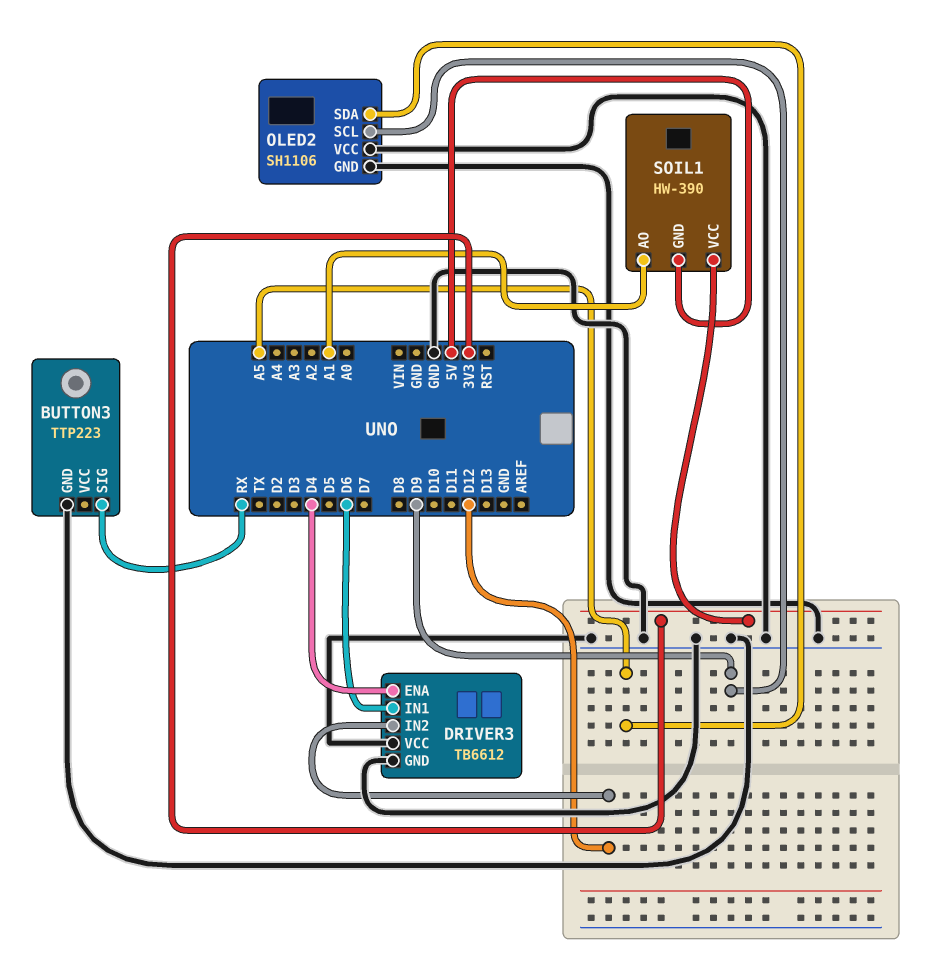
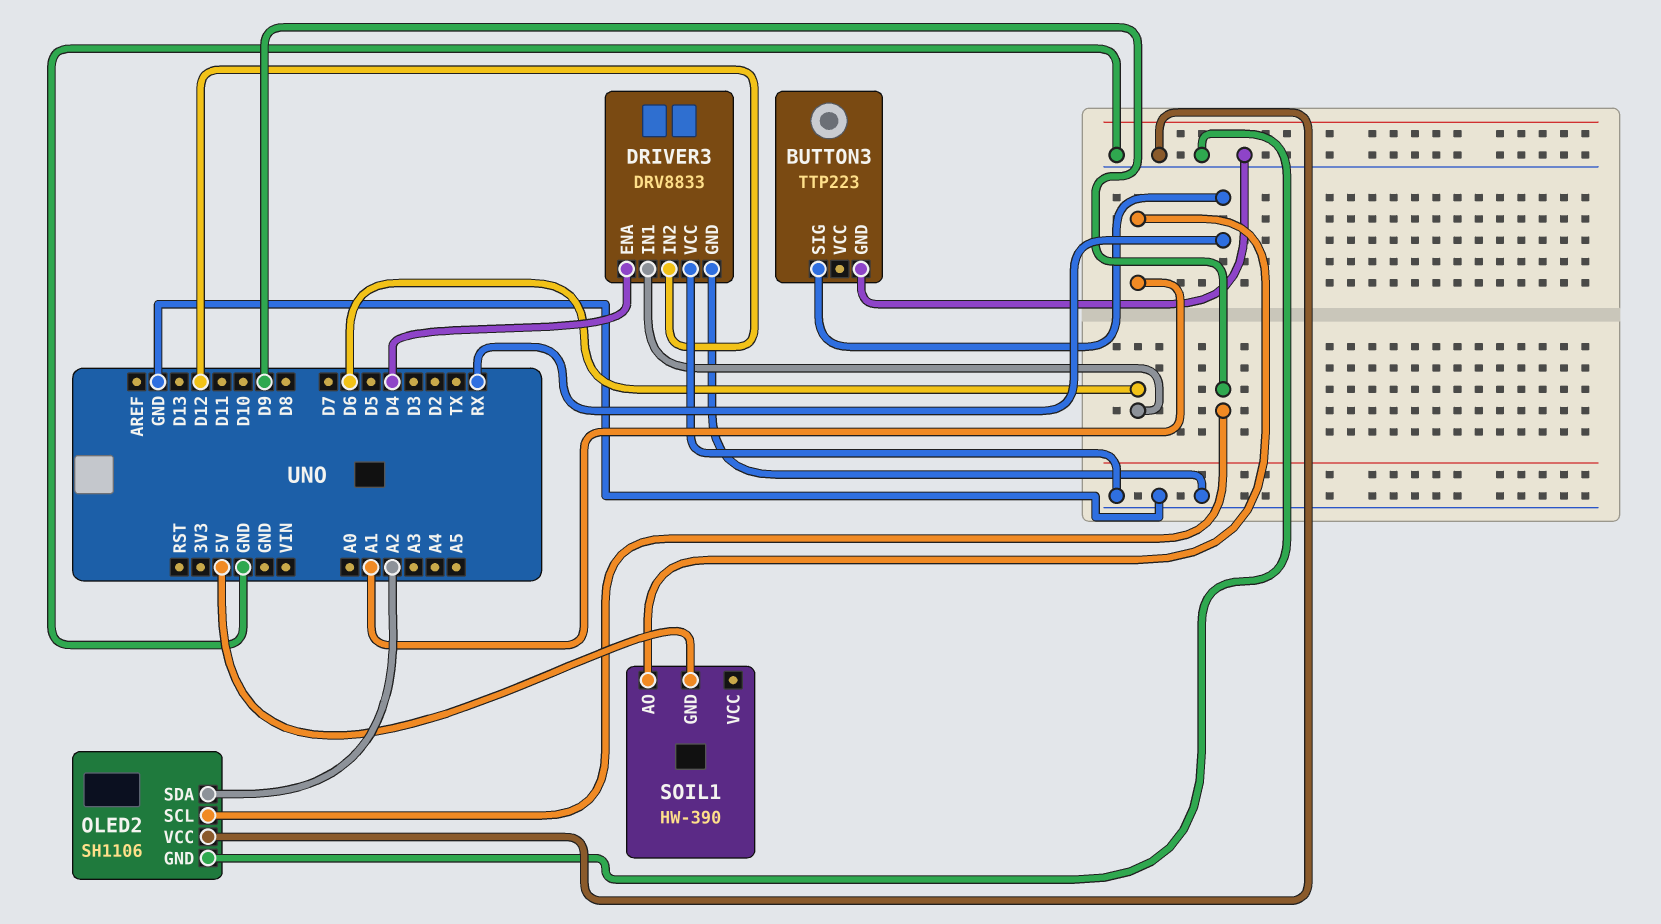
DRIVER3: TB6612 -> DRV8833
OLED2 pin SDA: A5 -> A2
SOIL1 pin VCC: 3V3 -> none

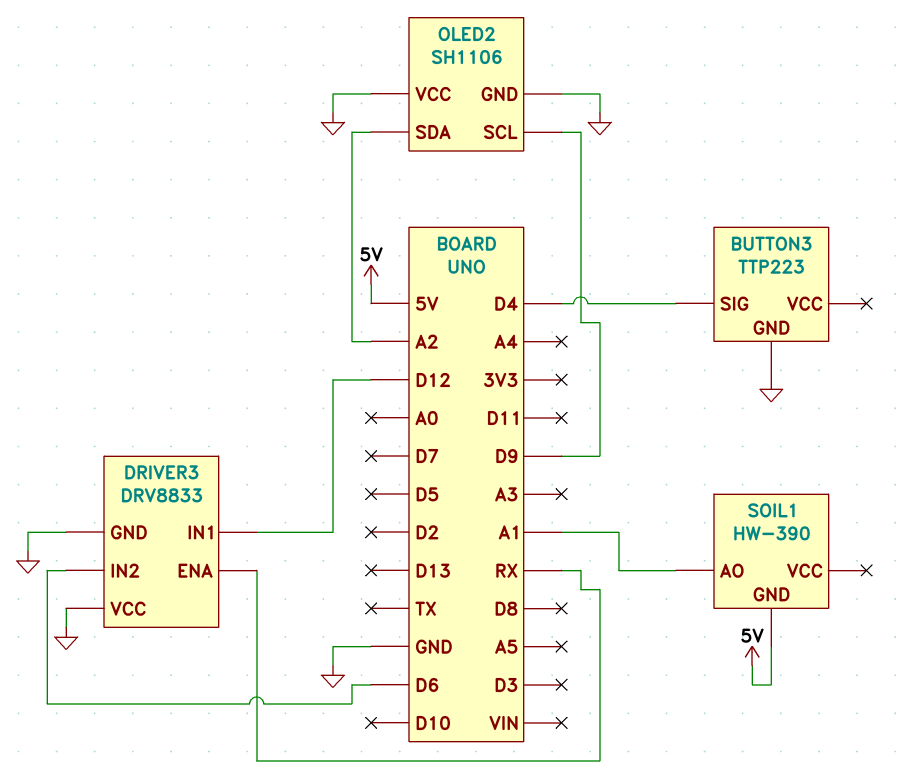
BUTTON3 pin SIG: RX -> D4
DRIVER3 pin ENA: D4 -> RX
DRIVER3 pin IN1: D6 -> D12
DRIVER3 pin IN2: D12 -> D6

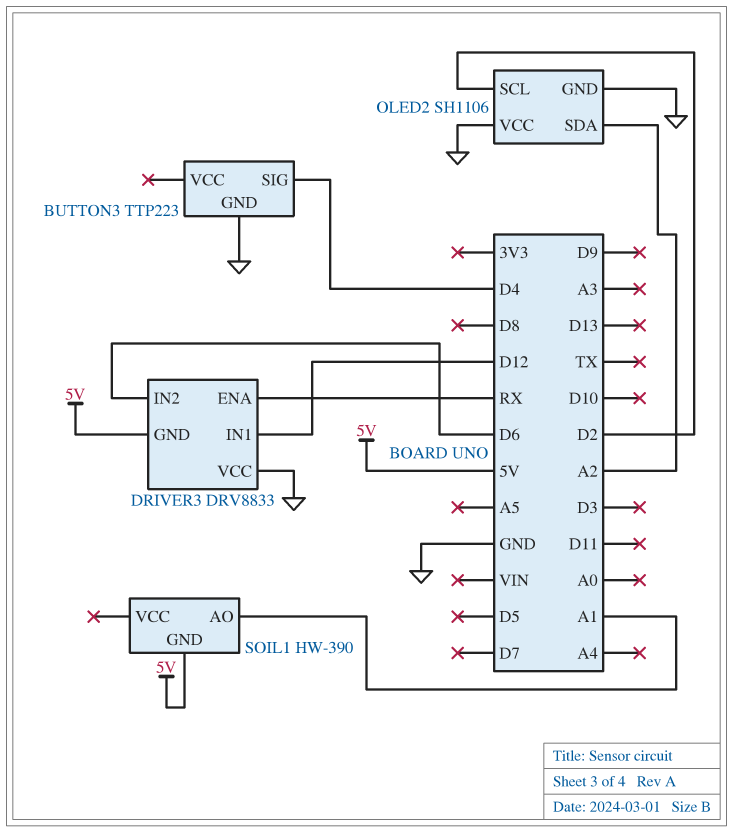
DRIVER3 pin GND: GND -> 5V
OLED2 pin SCL: D9 -> D2

